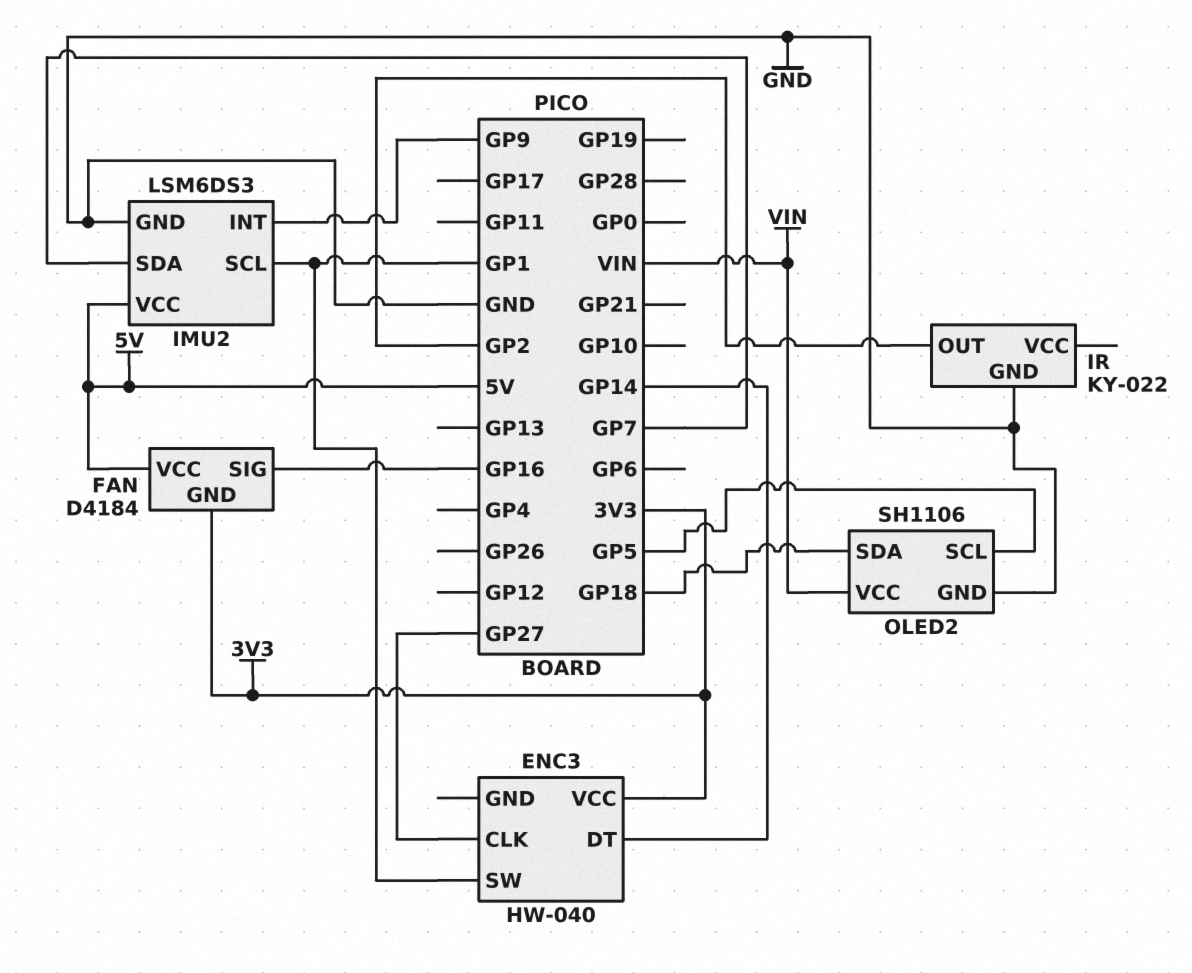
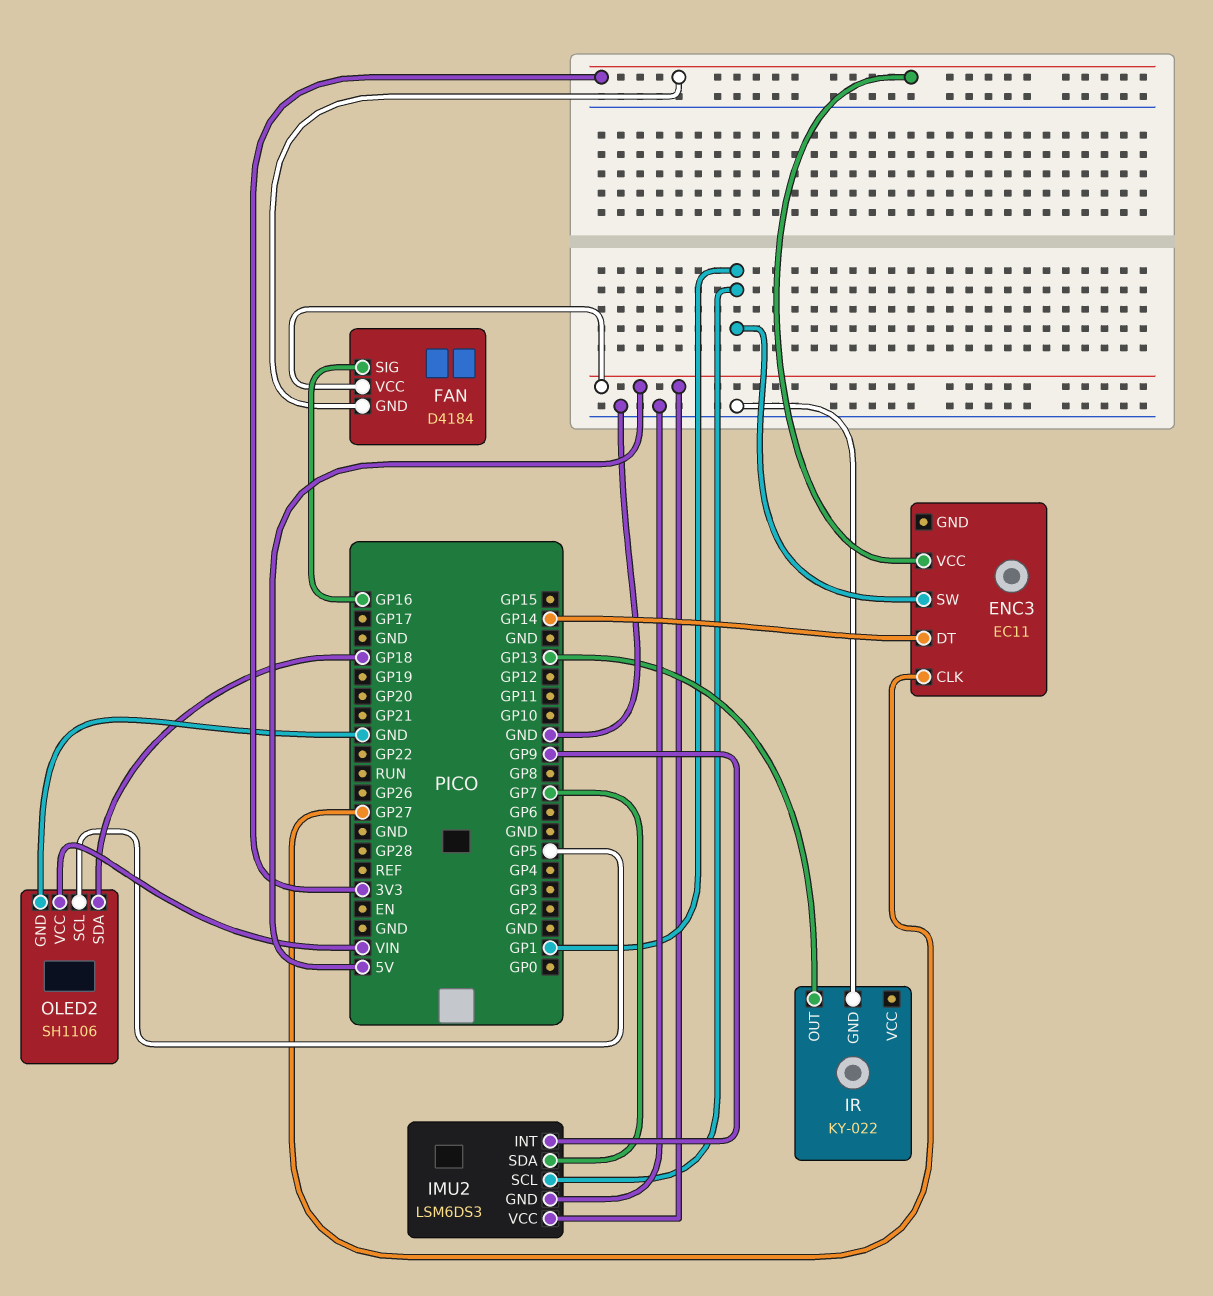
ENC3: HW-040 -> EC11
IR pin OUT: GP2 -> GP13

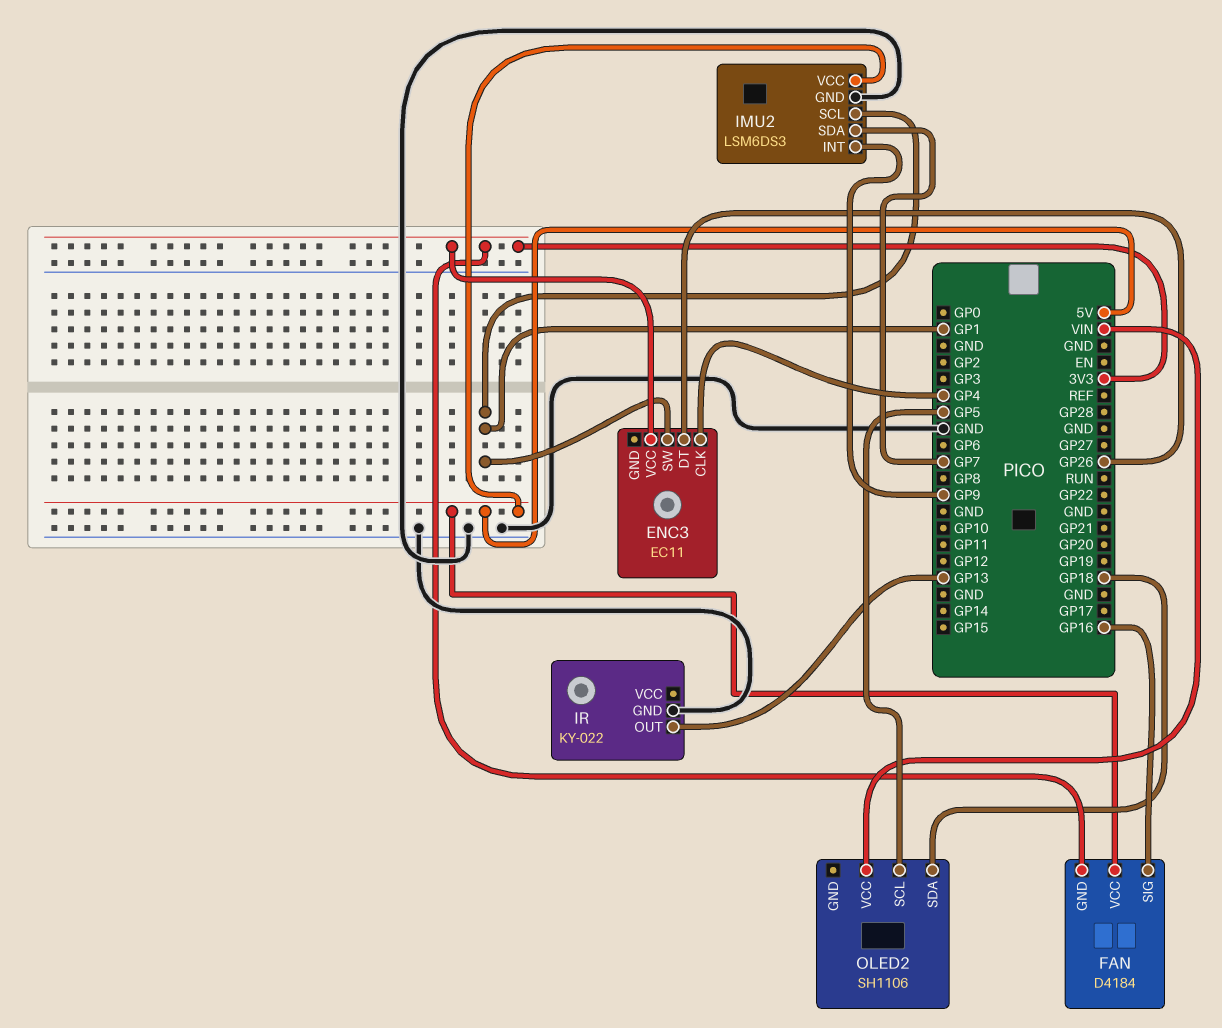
ENC3 pin CLK: GP27 -> GP4
ENC3 pin DT: GP14 -> GP26
OLED2 pin GND: GND -> none

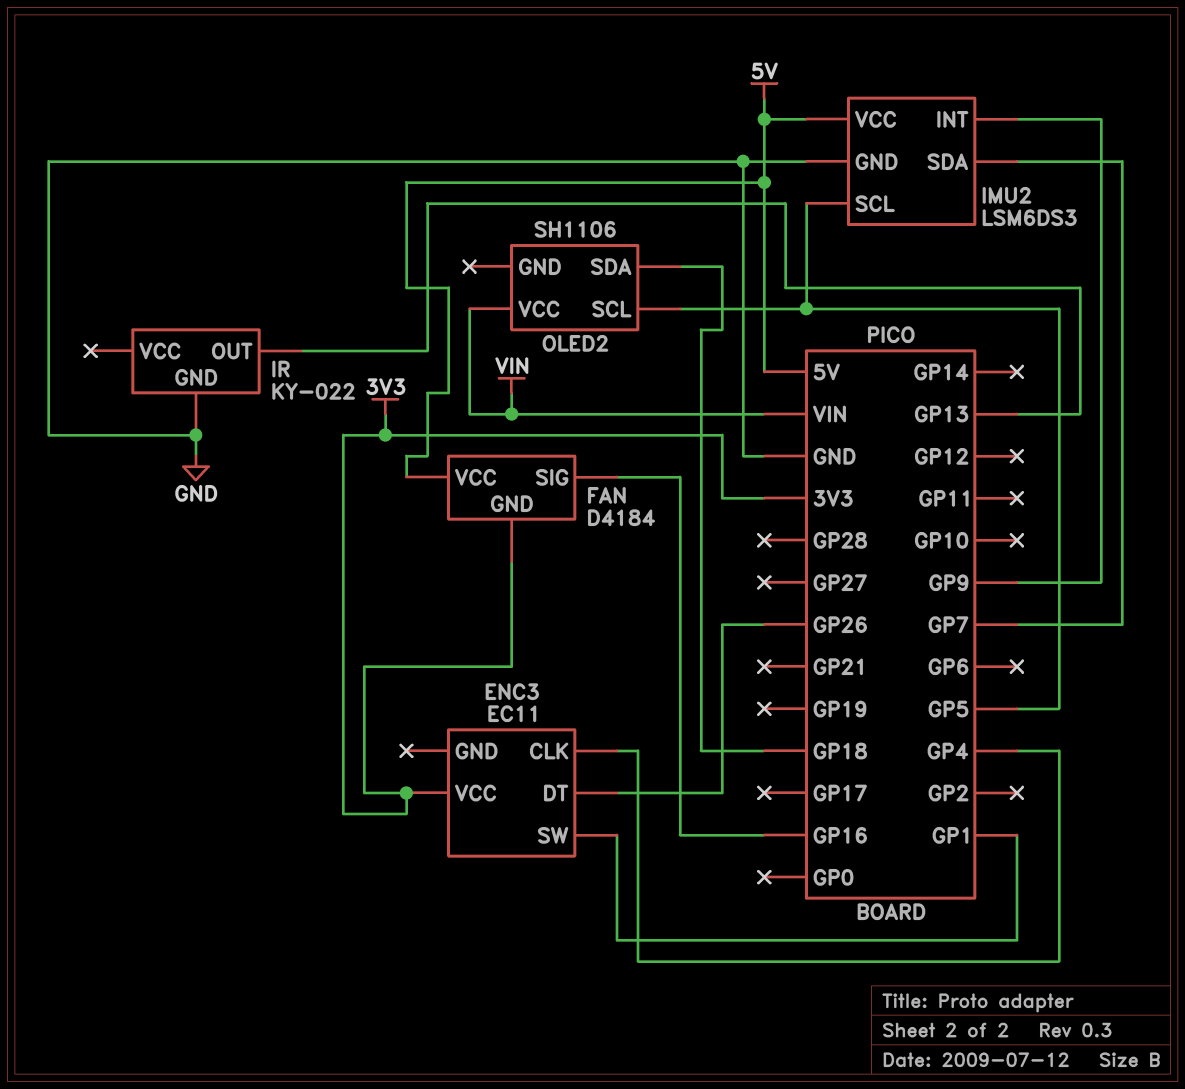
IMU2 pin SCL: GP1 -> GP5

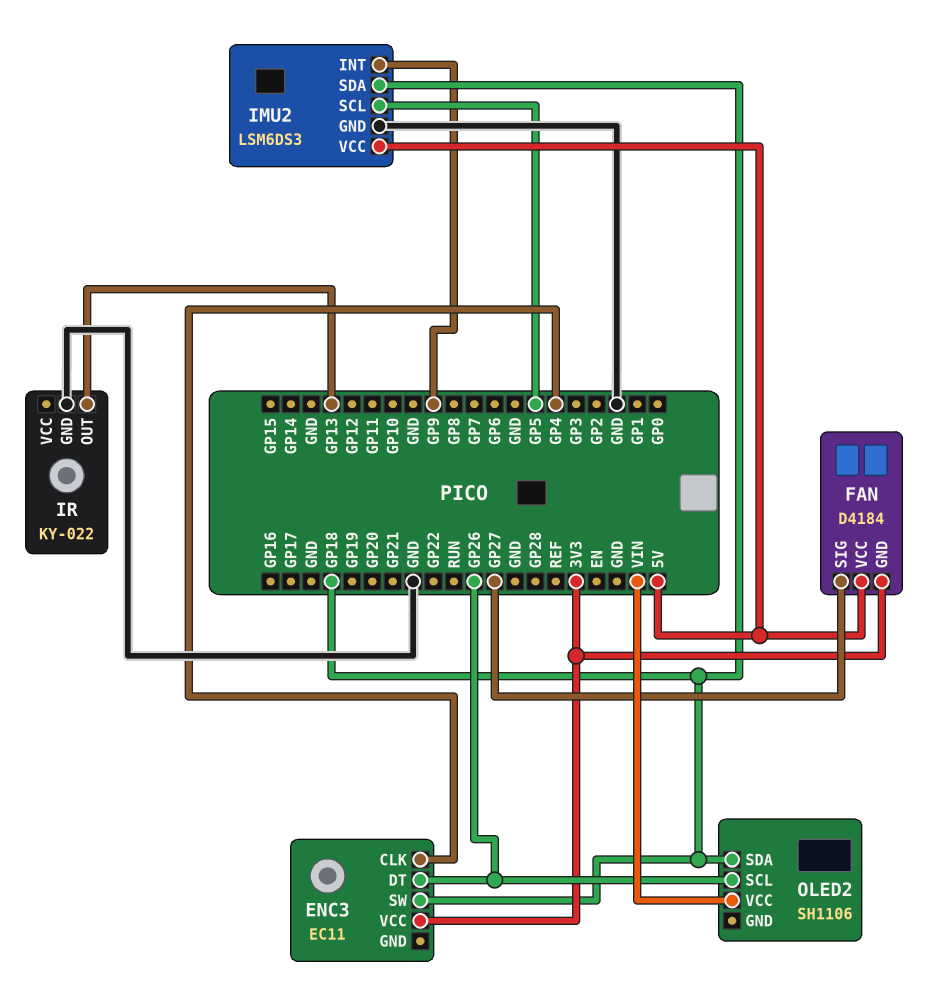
ENC3 pin SW: GP1 -> GP18
FAN pin SIG: GP16 -> GP27
IMU2 pin SDA: GP7 -> GP18
OLED2 pin SCL: GP5 -> GP26

